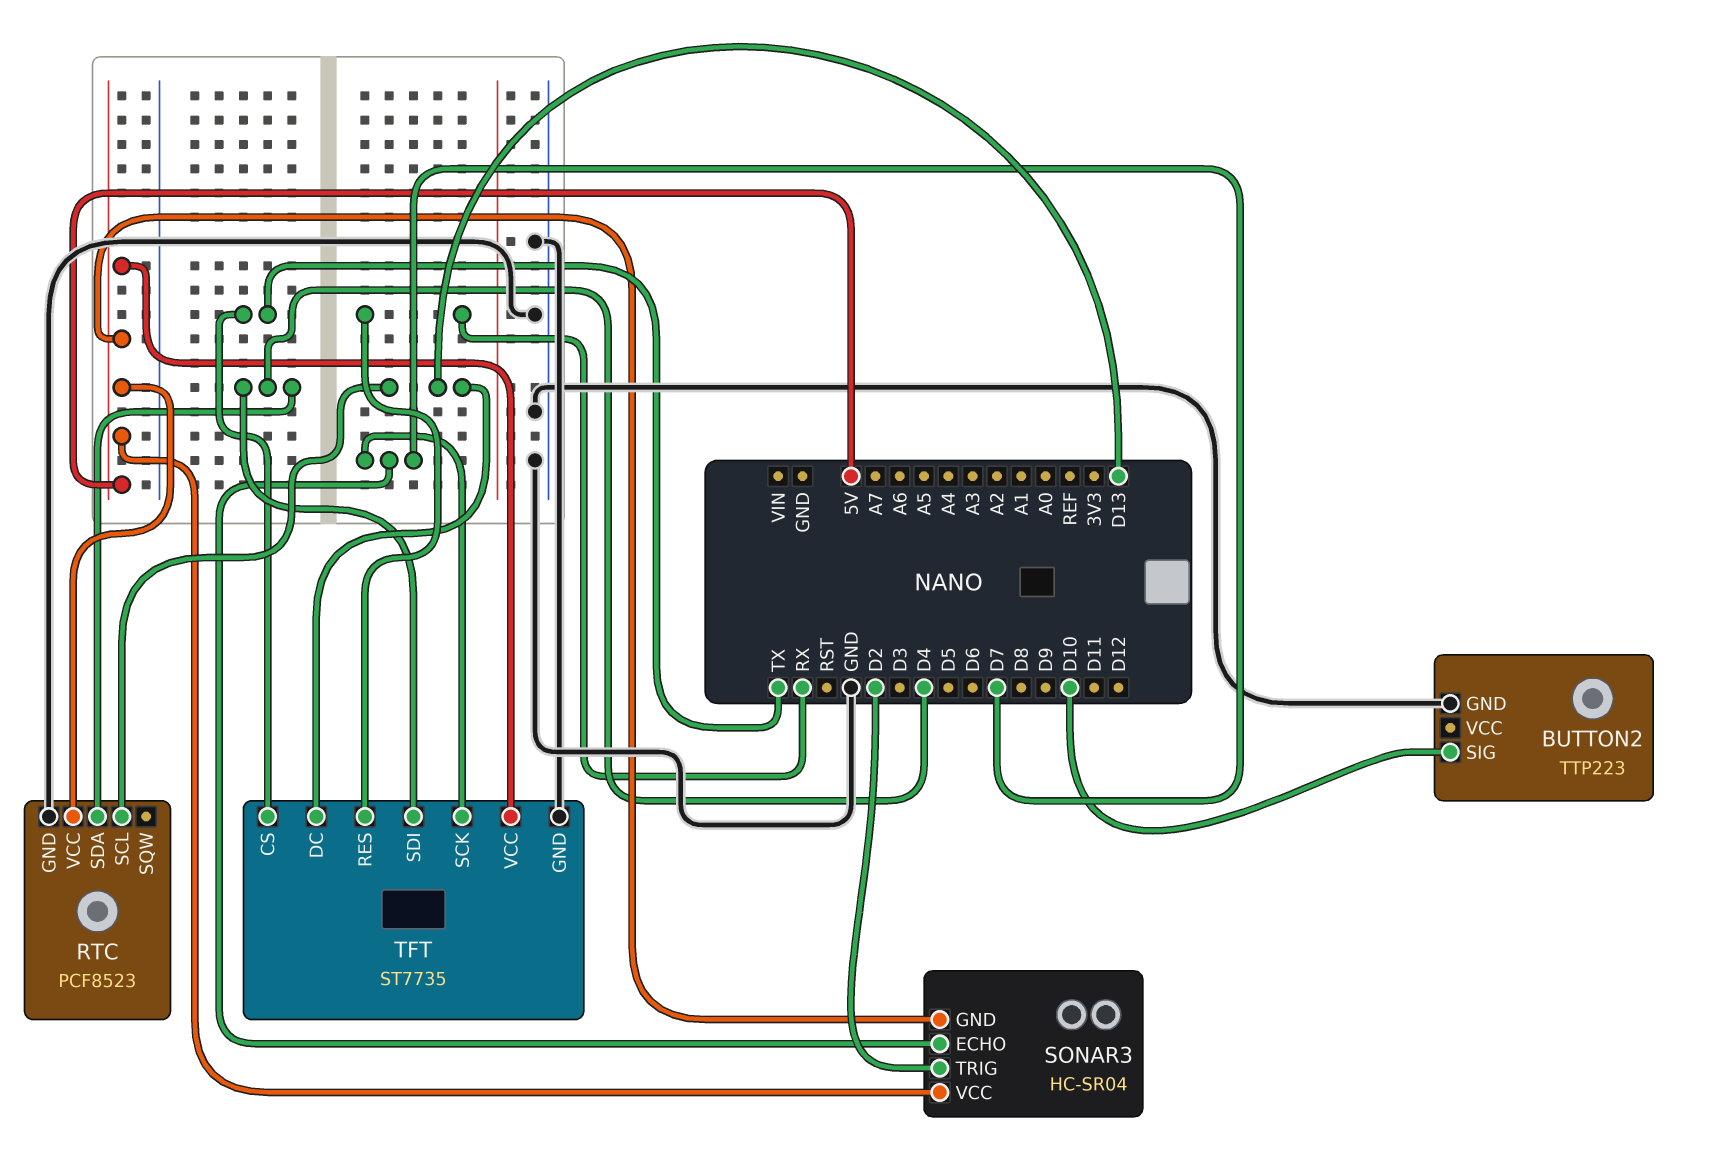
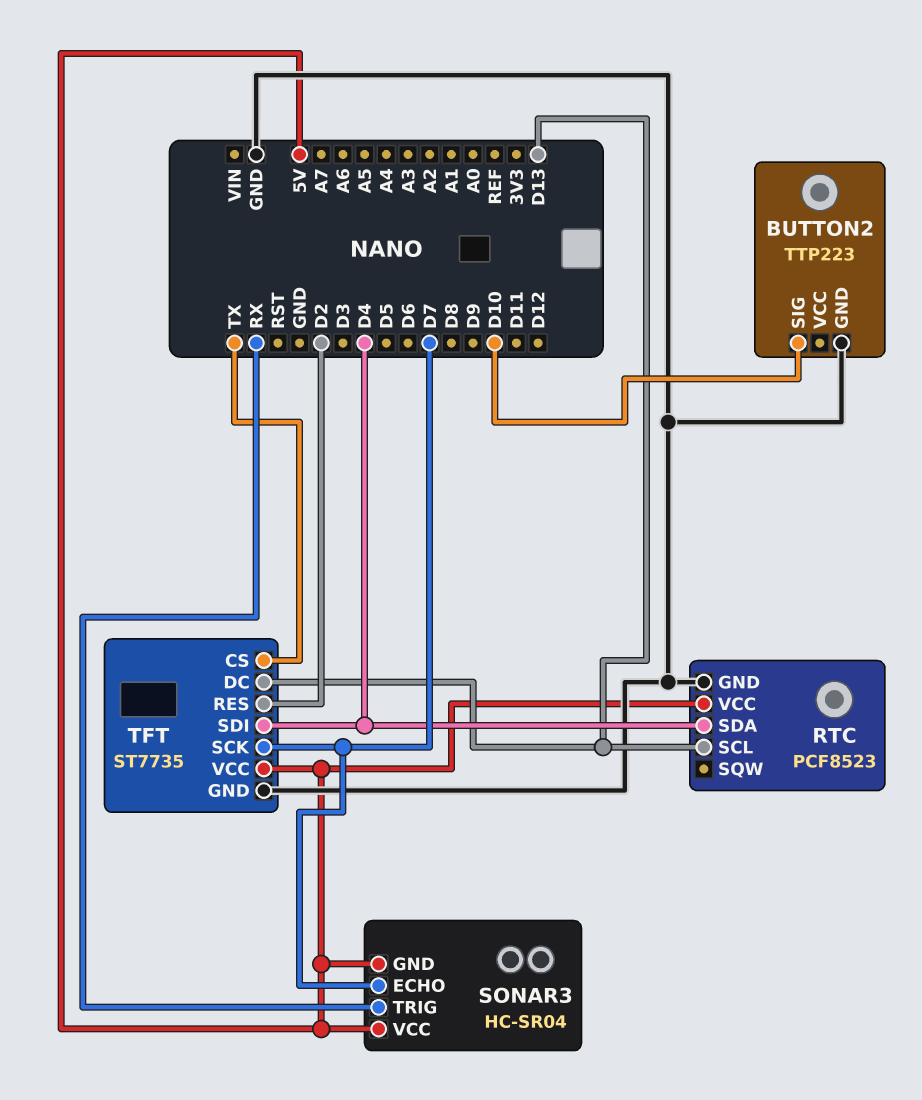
SONAR3 pin TRIG: D2 -> RX
TFT pin RES: RX -> D2

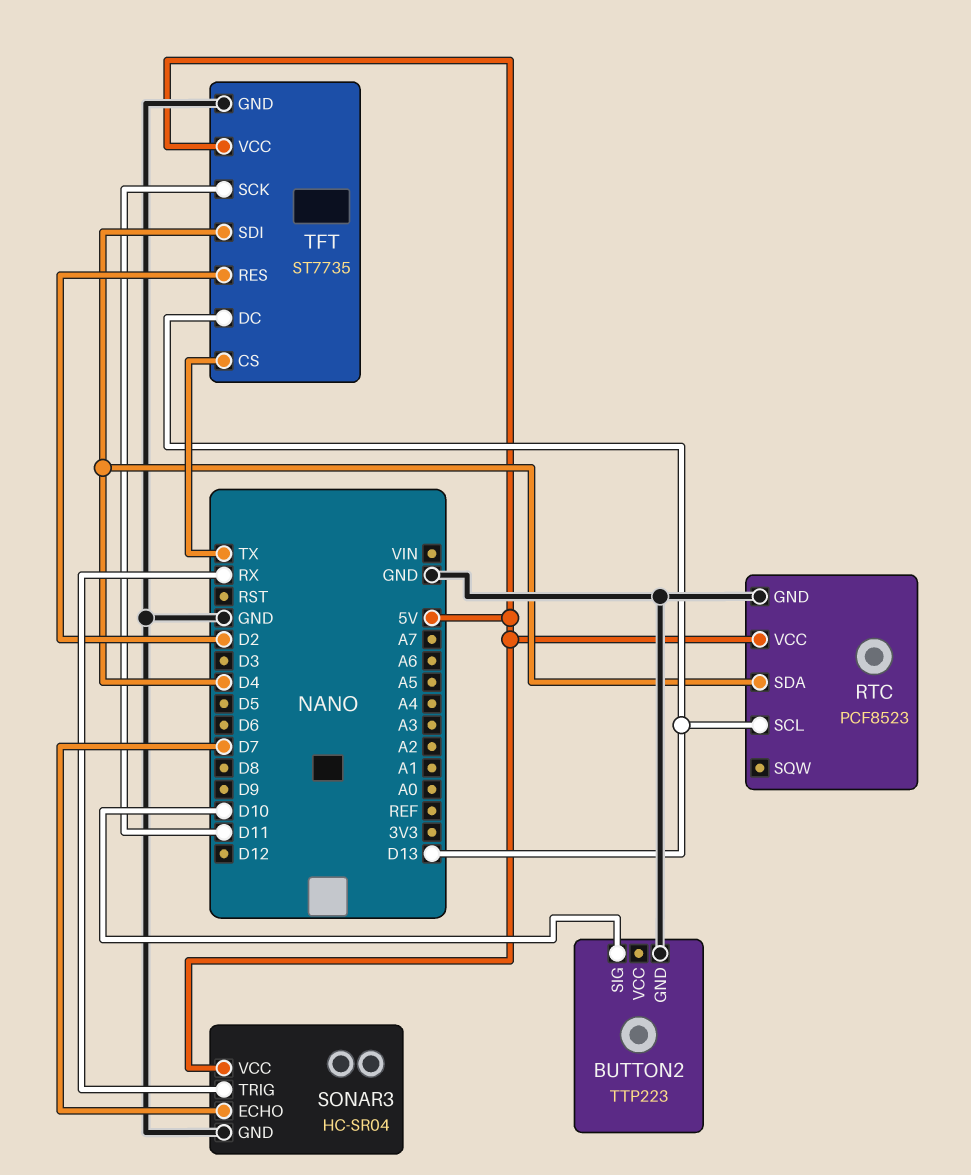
SONAR3 pin GND: 5V -> GND
TFT pin SCK: D7 -> D11

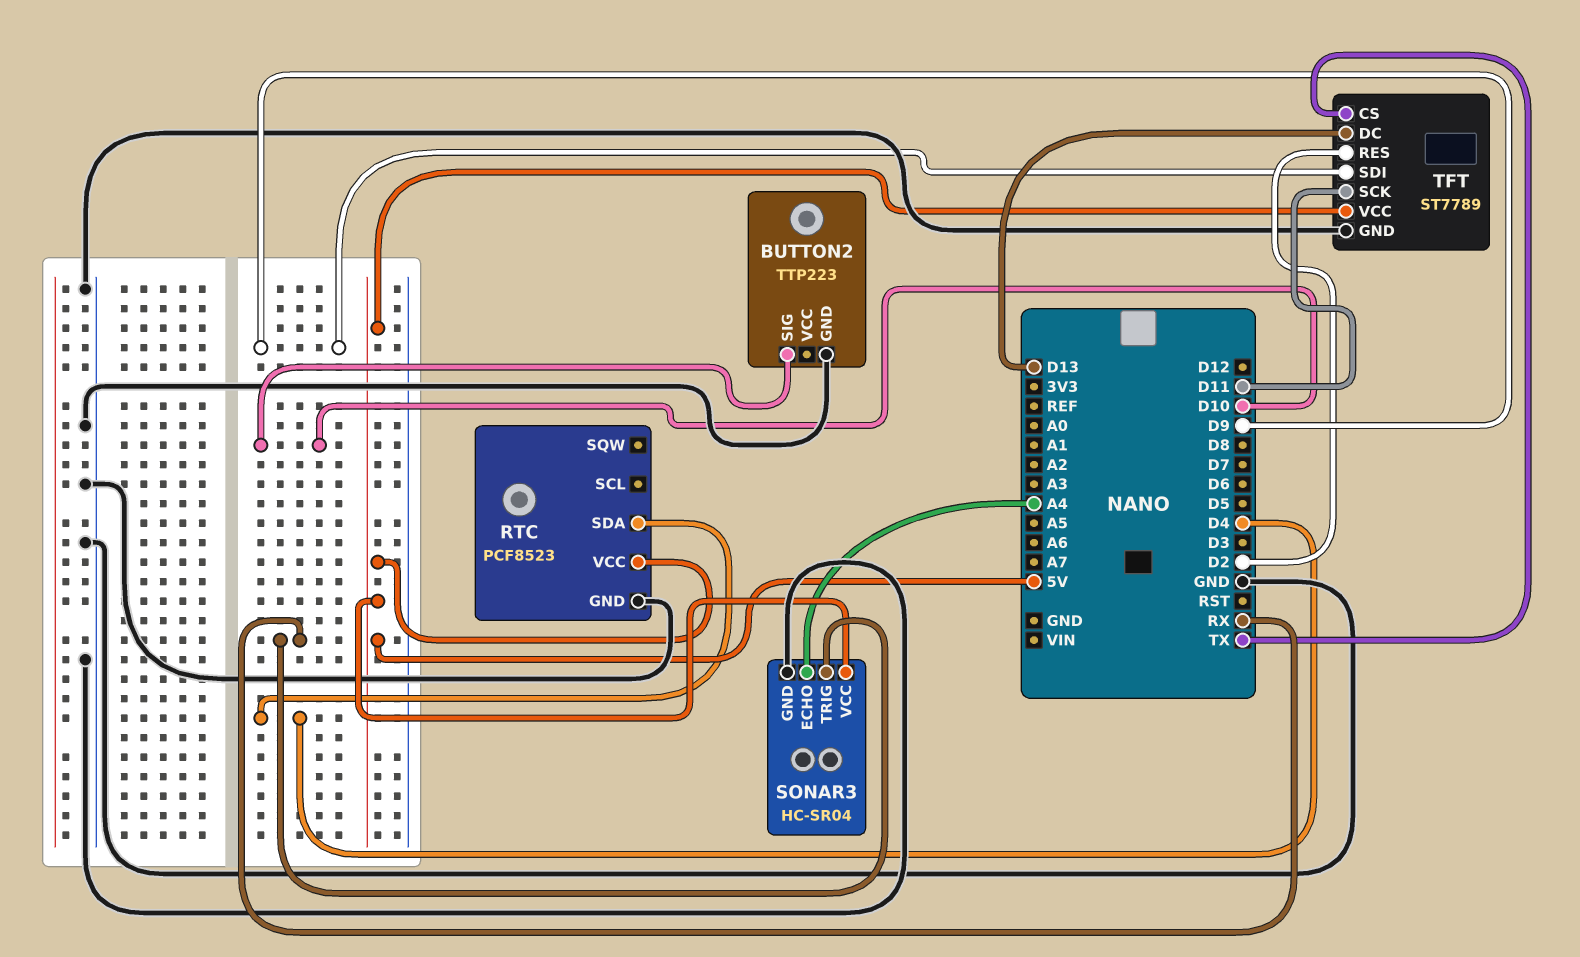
RTC pin SCL: D13 -> none
SONAR3 pin ECHO: D7 -> A4
TFT: ST7735 -> ST7789
TFT pin SDI: D4 -> D9

